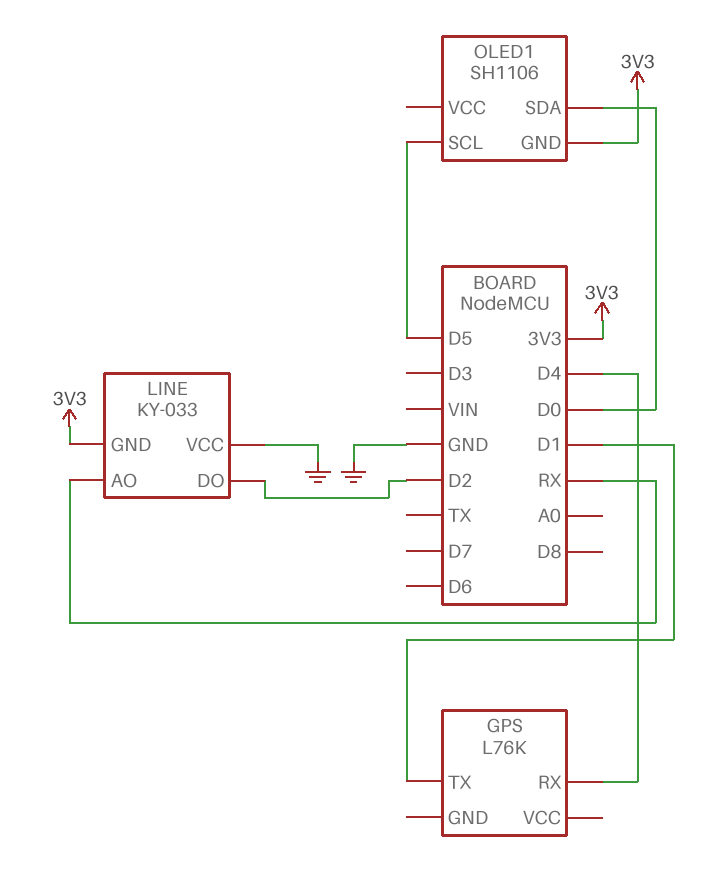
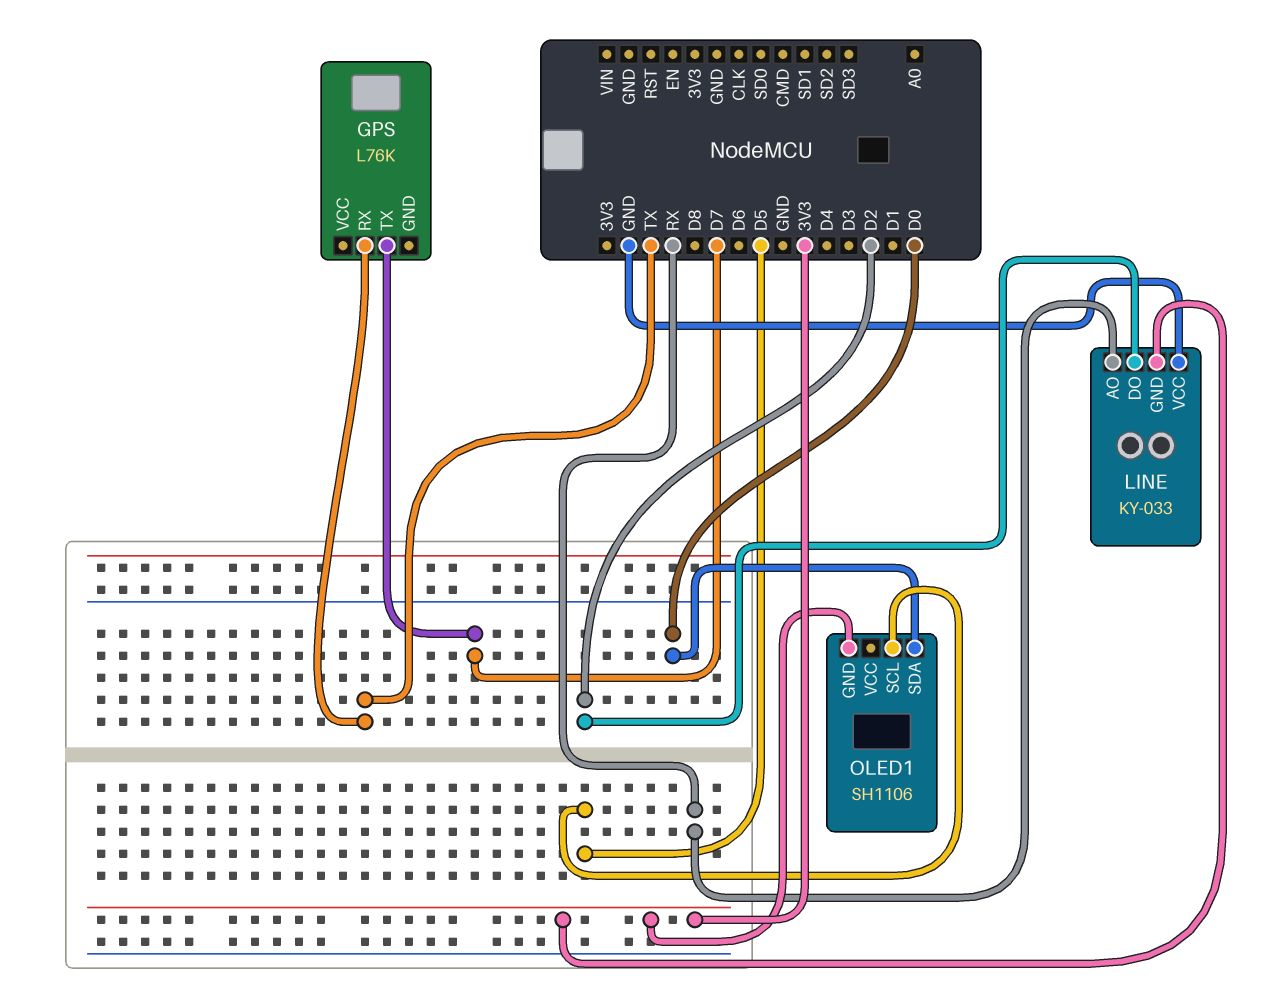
GPS pin RX: D4 -> TX
GPS pin TX: D1 -> D7

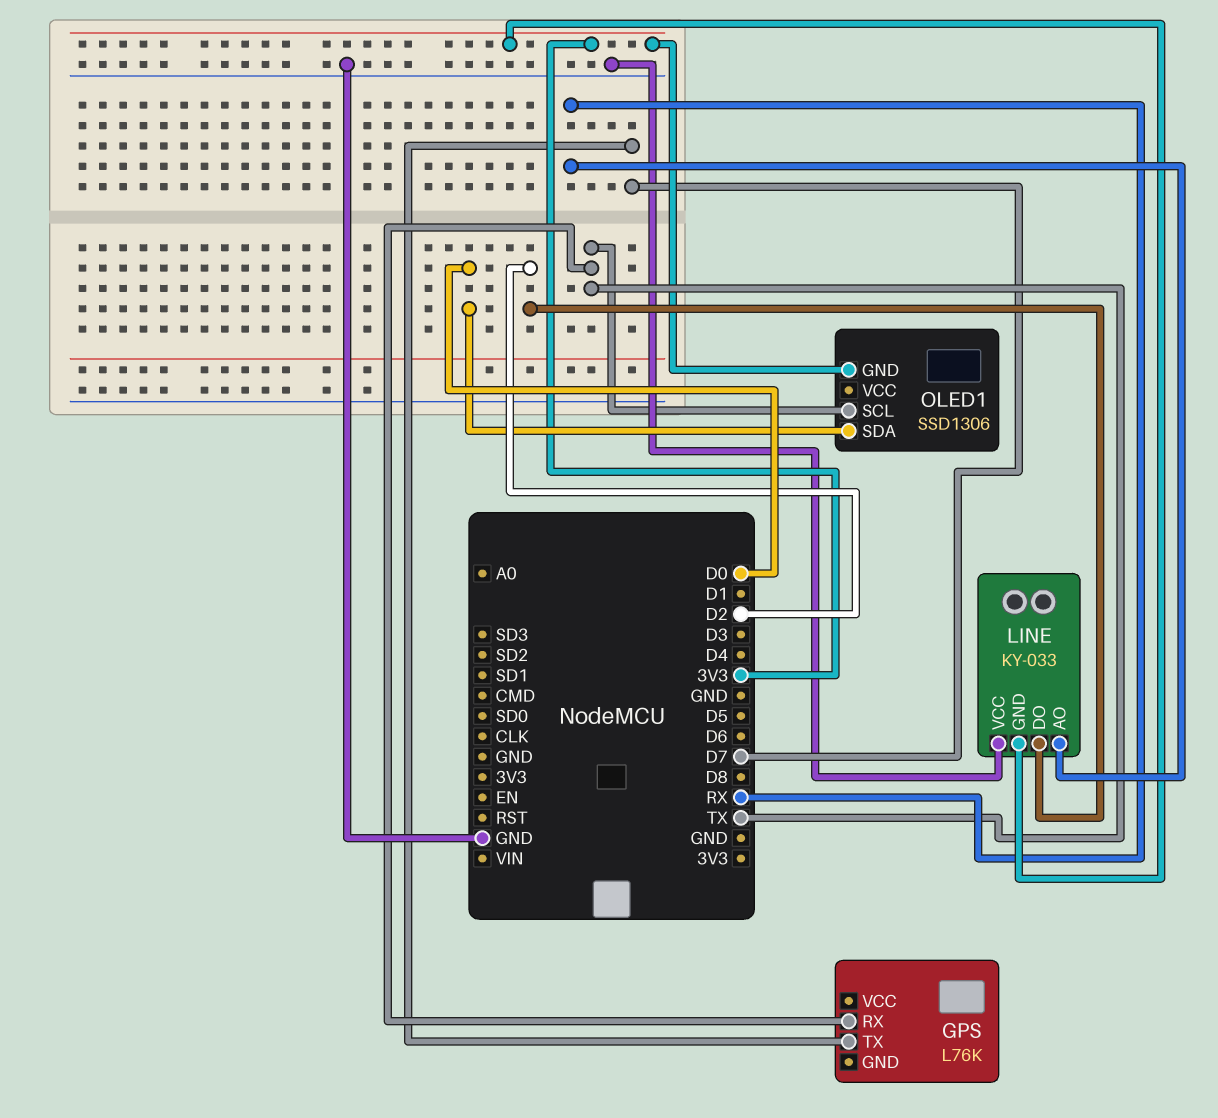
OLED1: SH1106 -> SSD1306
OLED1 pin SCL: D5 -> TX

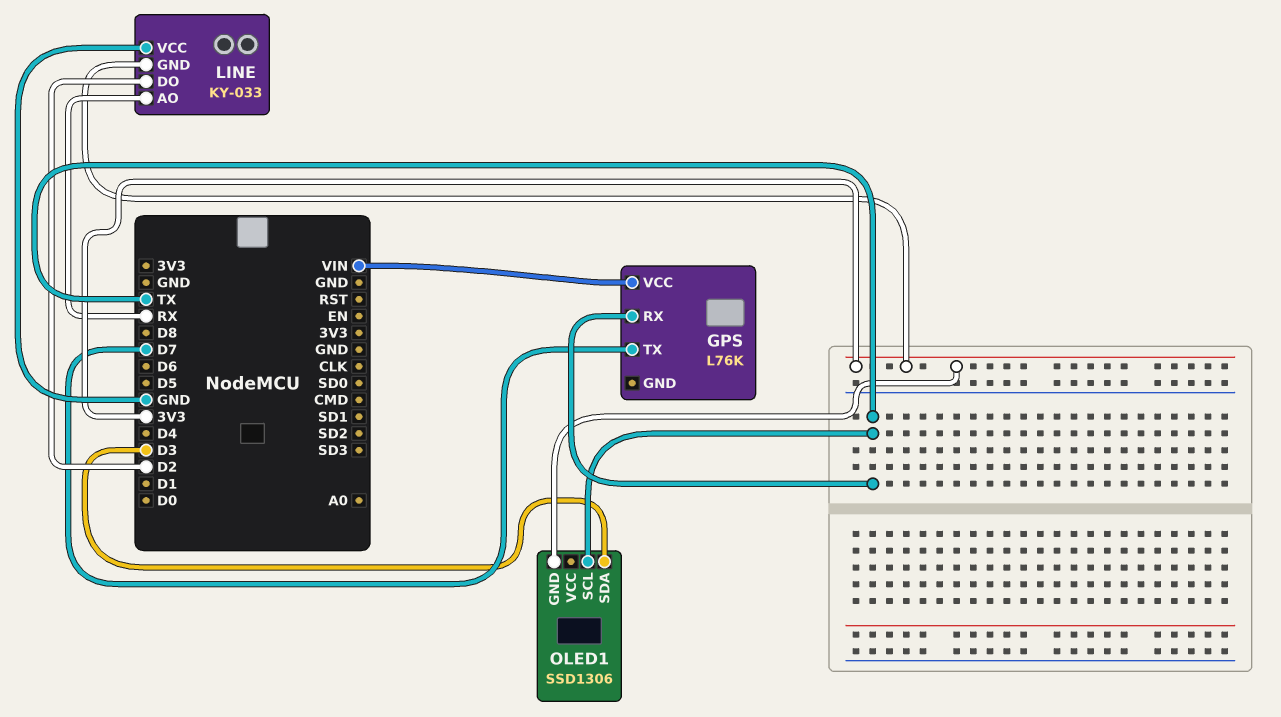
GPS pin VCC: none -> VIN
OLED1 pin SDA: D0 -> D3

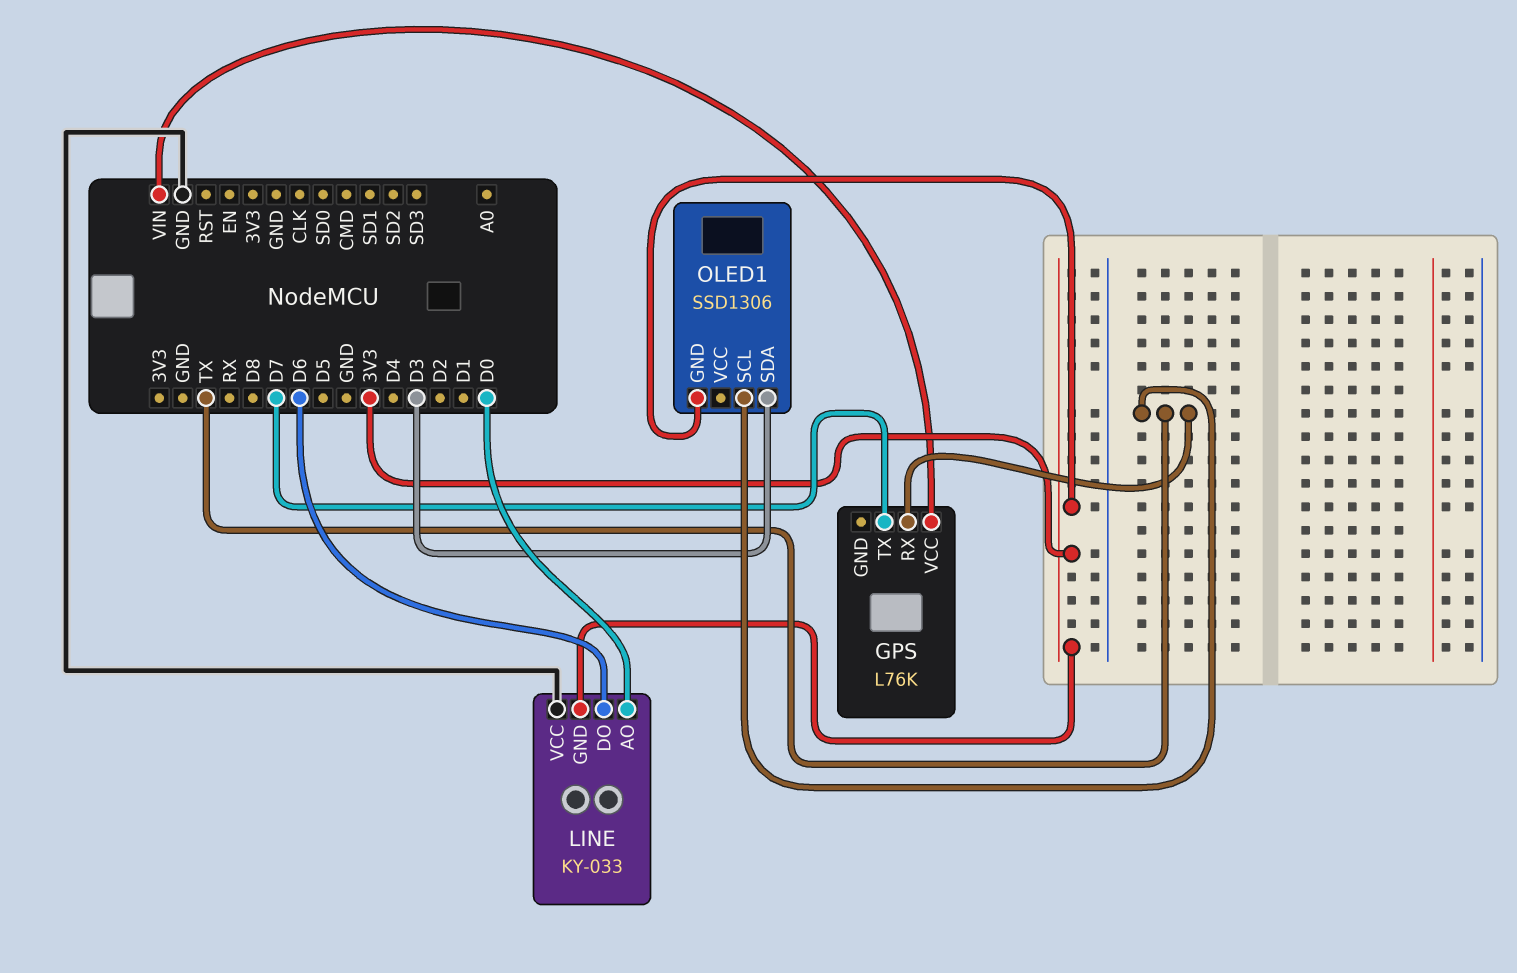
LINE pin AO: RX -> D0
LINE pin DO: D2 -> D6

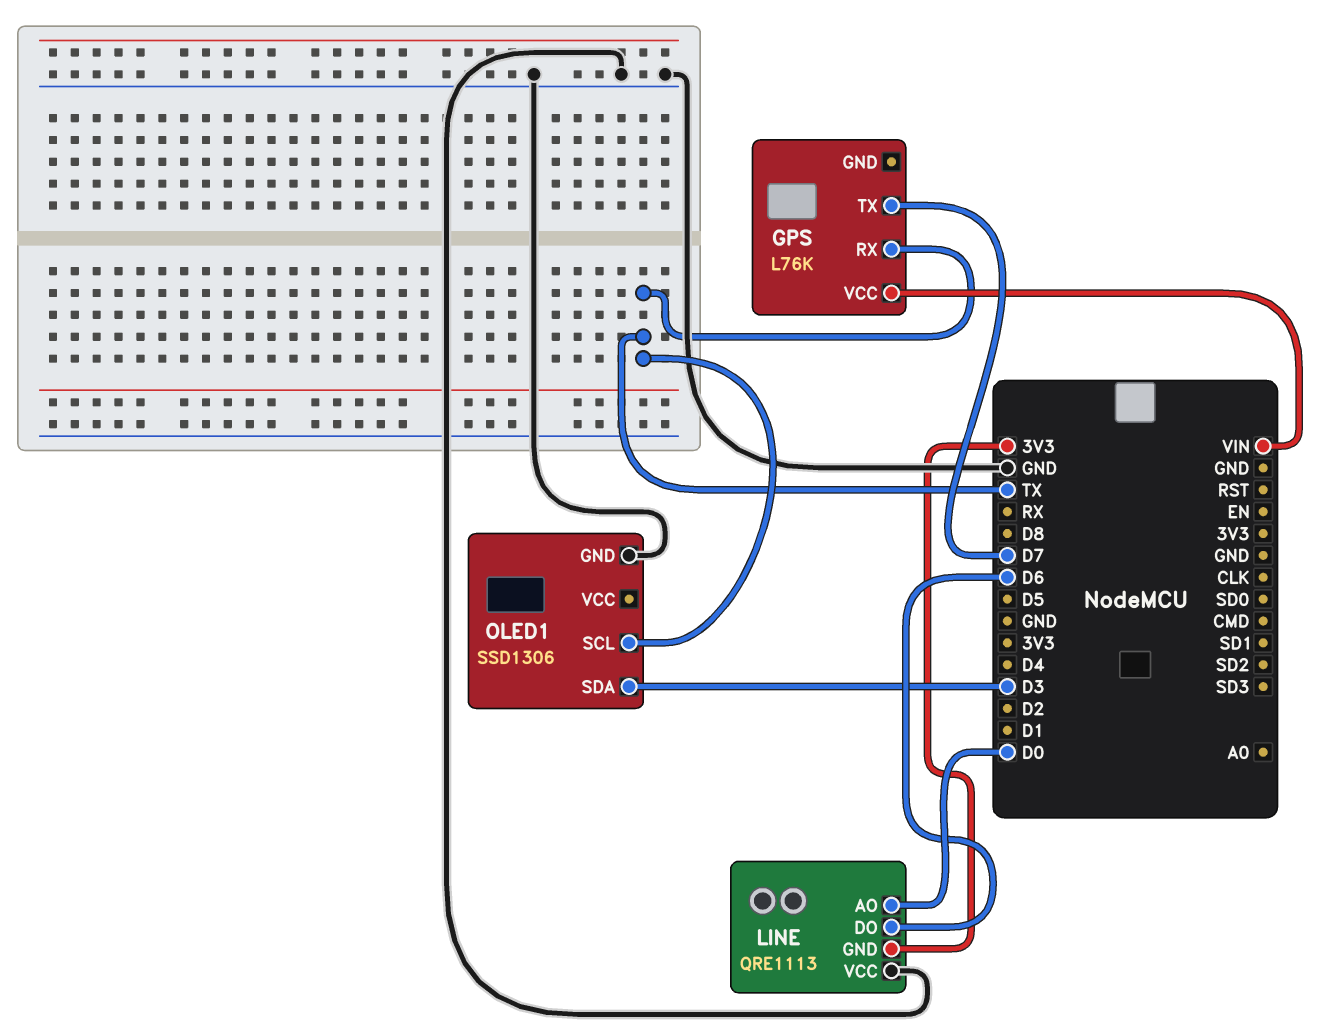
LINE: KY-033 -> QRE1113
OLED1 pin GND: 3V3 -> GND

